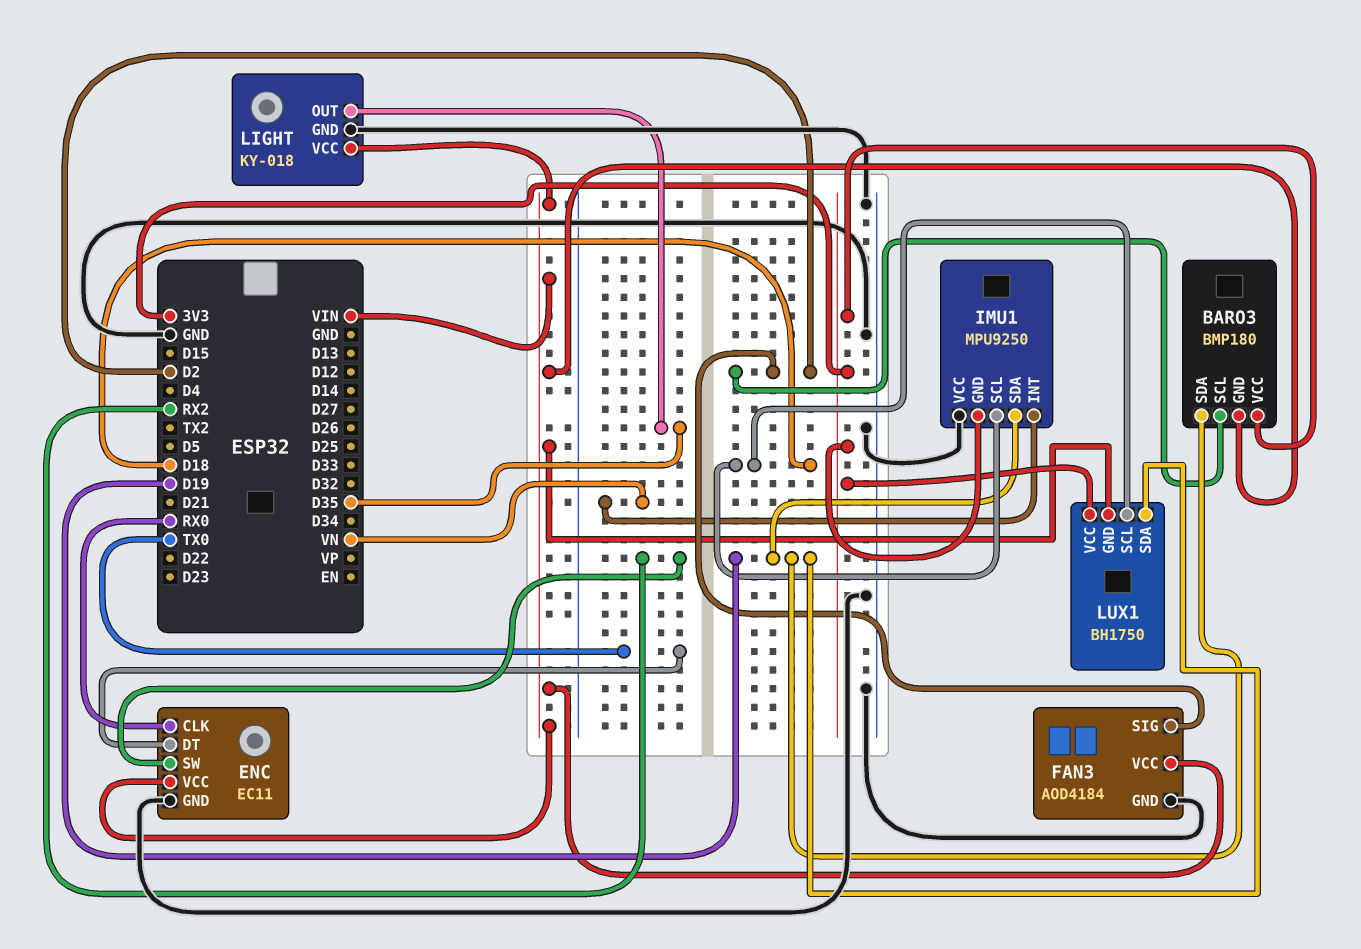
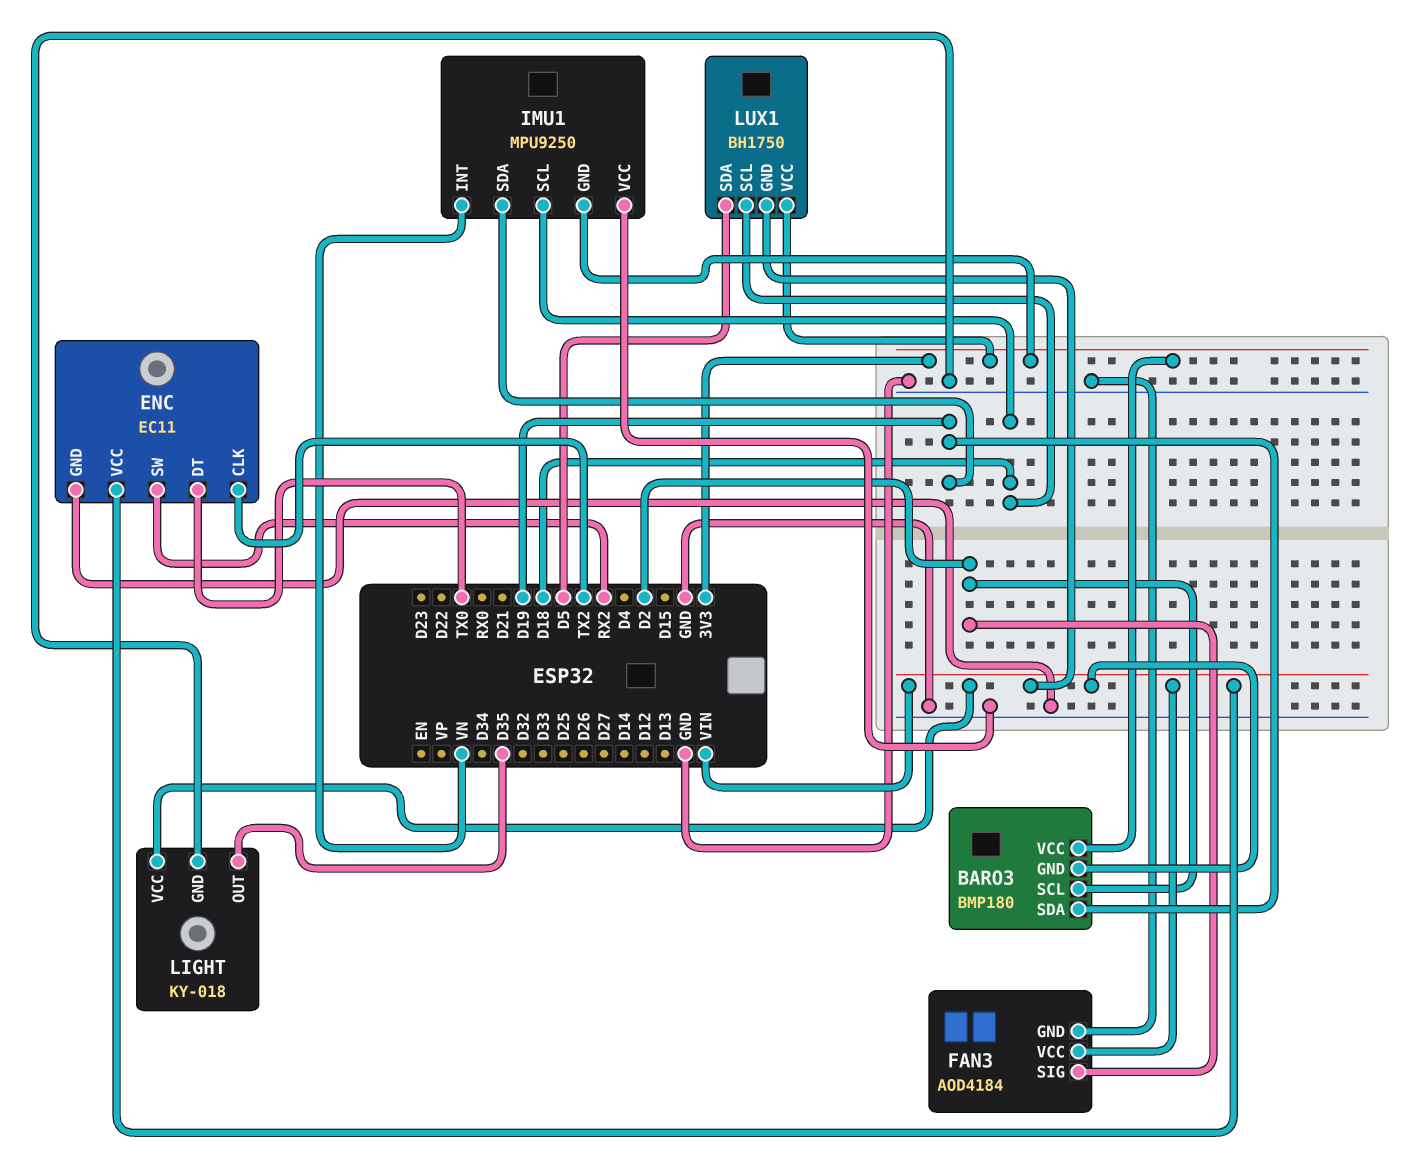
ENC pin CLK: RX0 -> TX2
LUX1 pin SDA: D19 -> D5

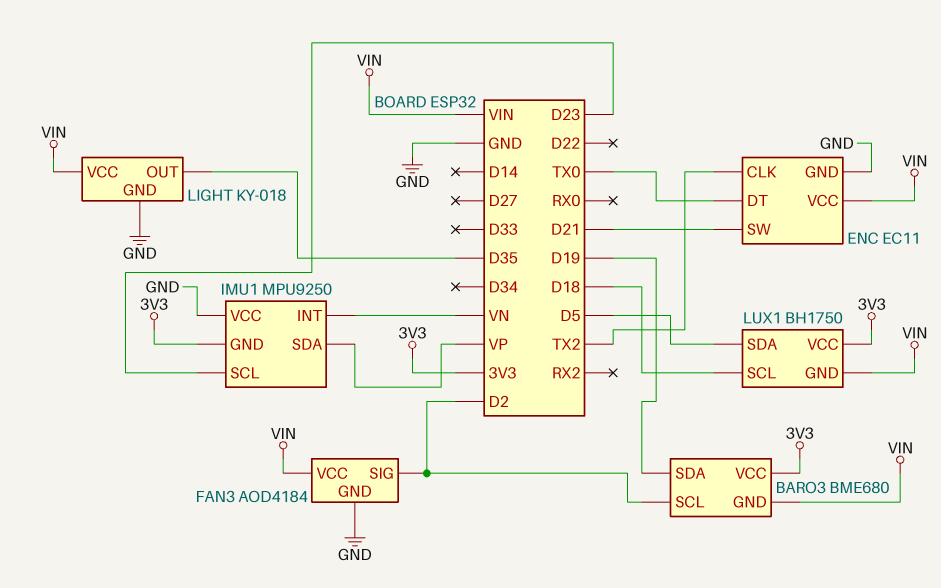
BARO3: BMP180 -> BME680
ENC pin SW: RX2 -> D21
IMU1 pin SCL: D18 -> D23
IMU1 pin SDA: D19 -> VP

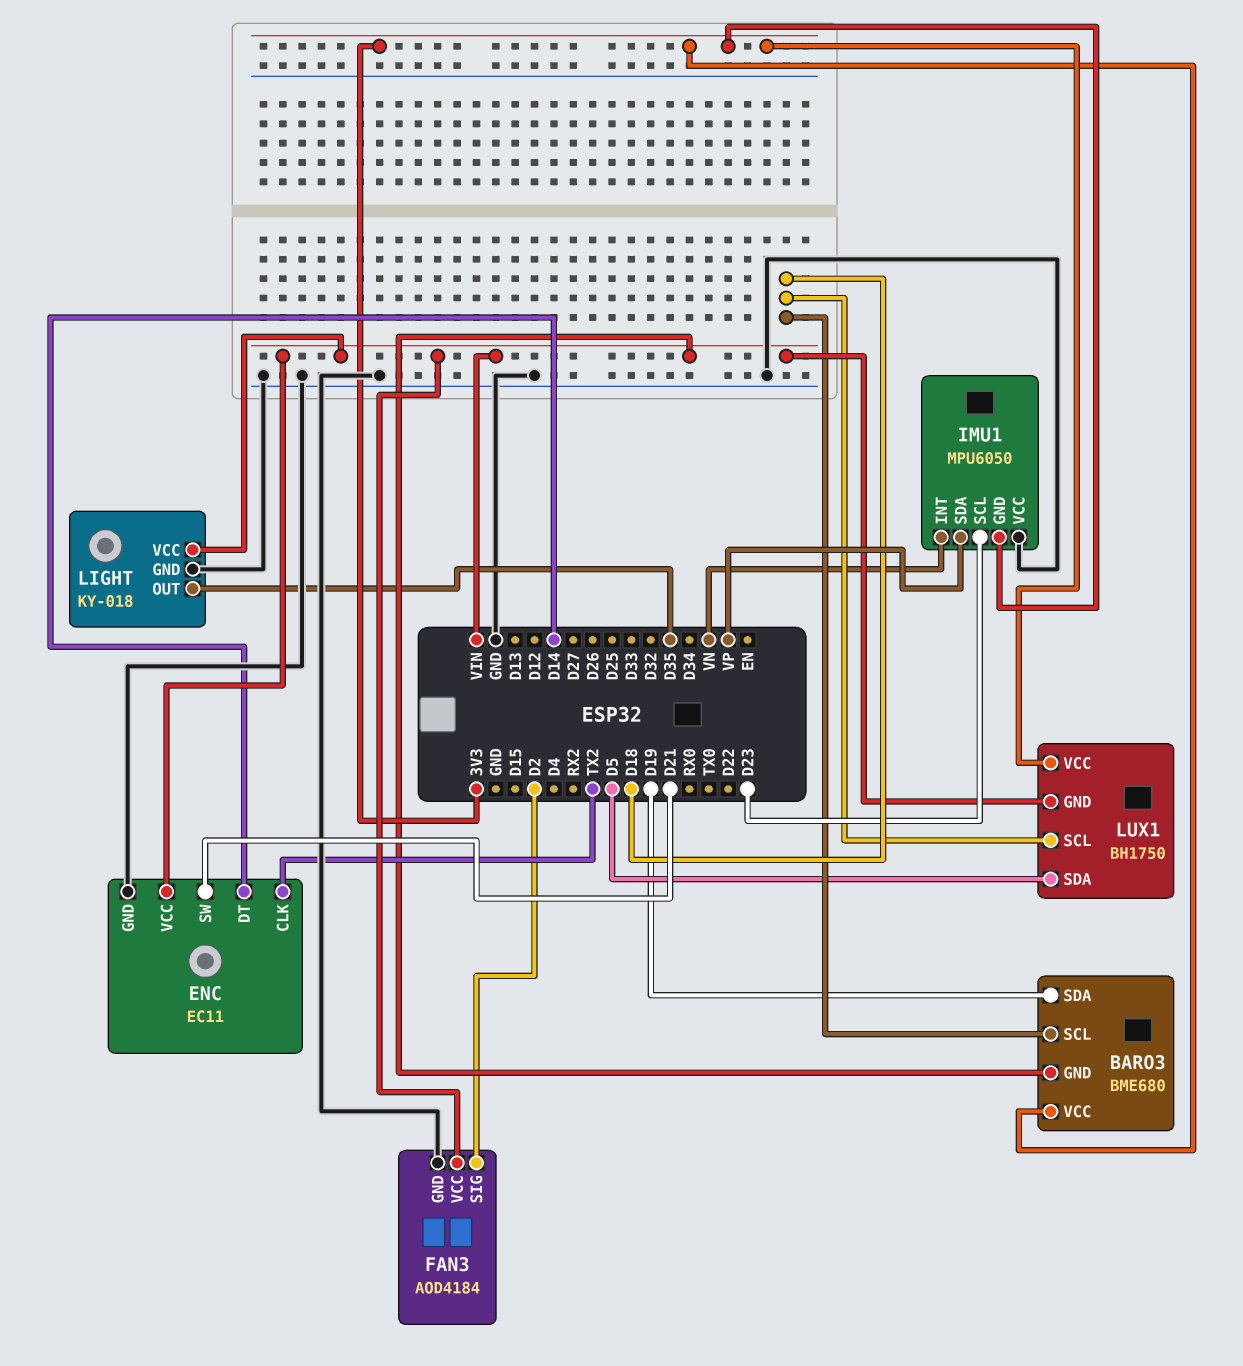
BARO3 pin SCL: D2 -> D18
ENC pin DT: TX0 -> D14
IMU1: MPU9250 -> MPU6050

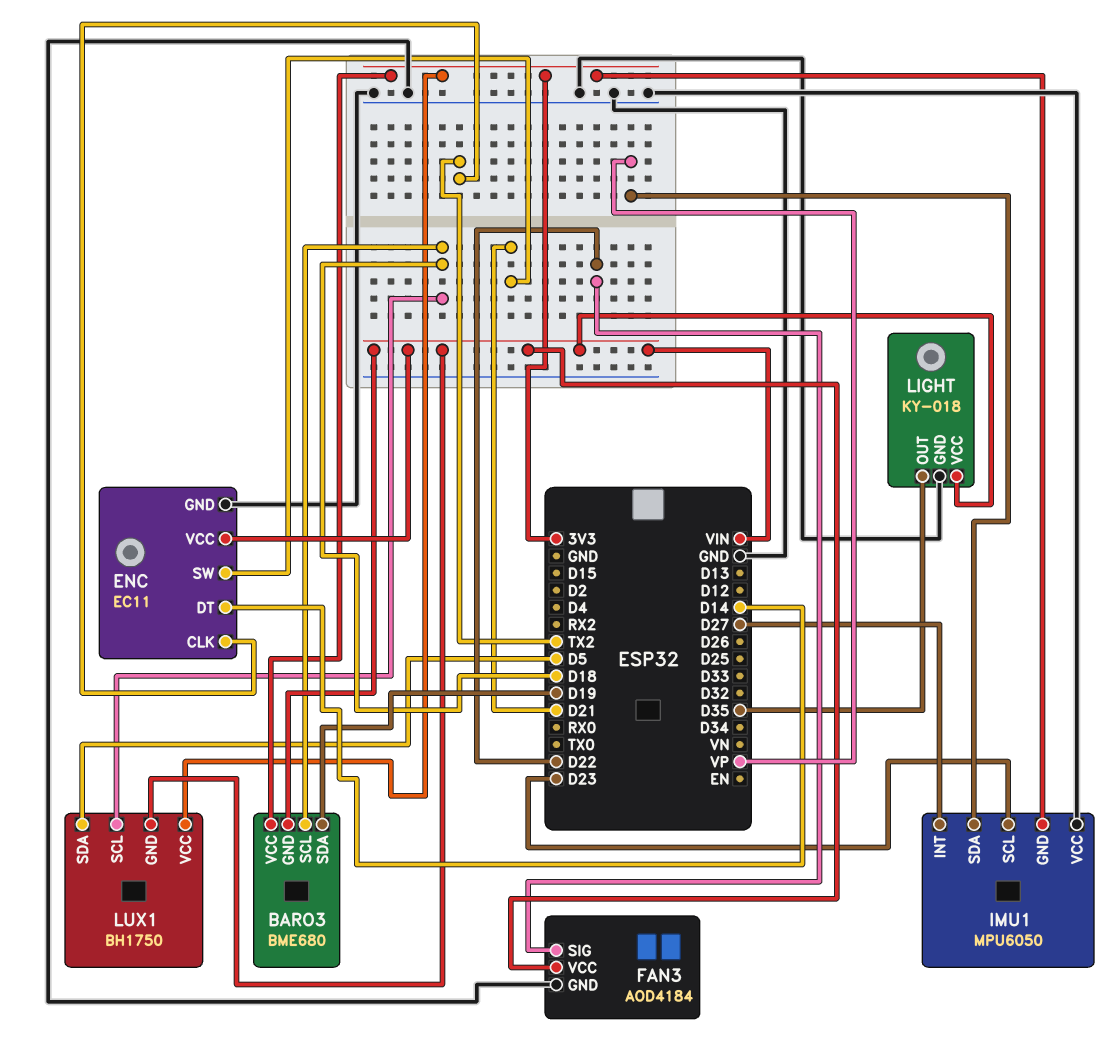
FAN3 pin SIG: D2 -> D22
IMU1 pin INT: VN -> D27

